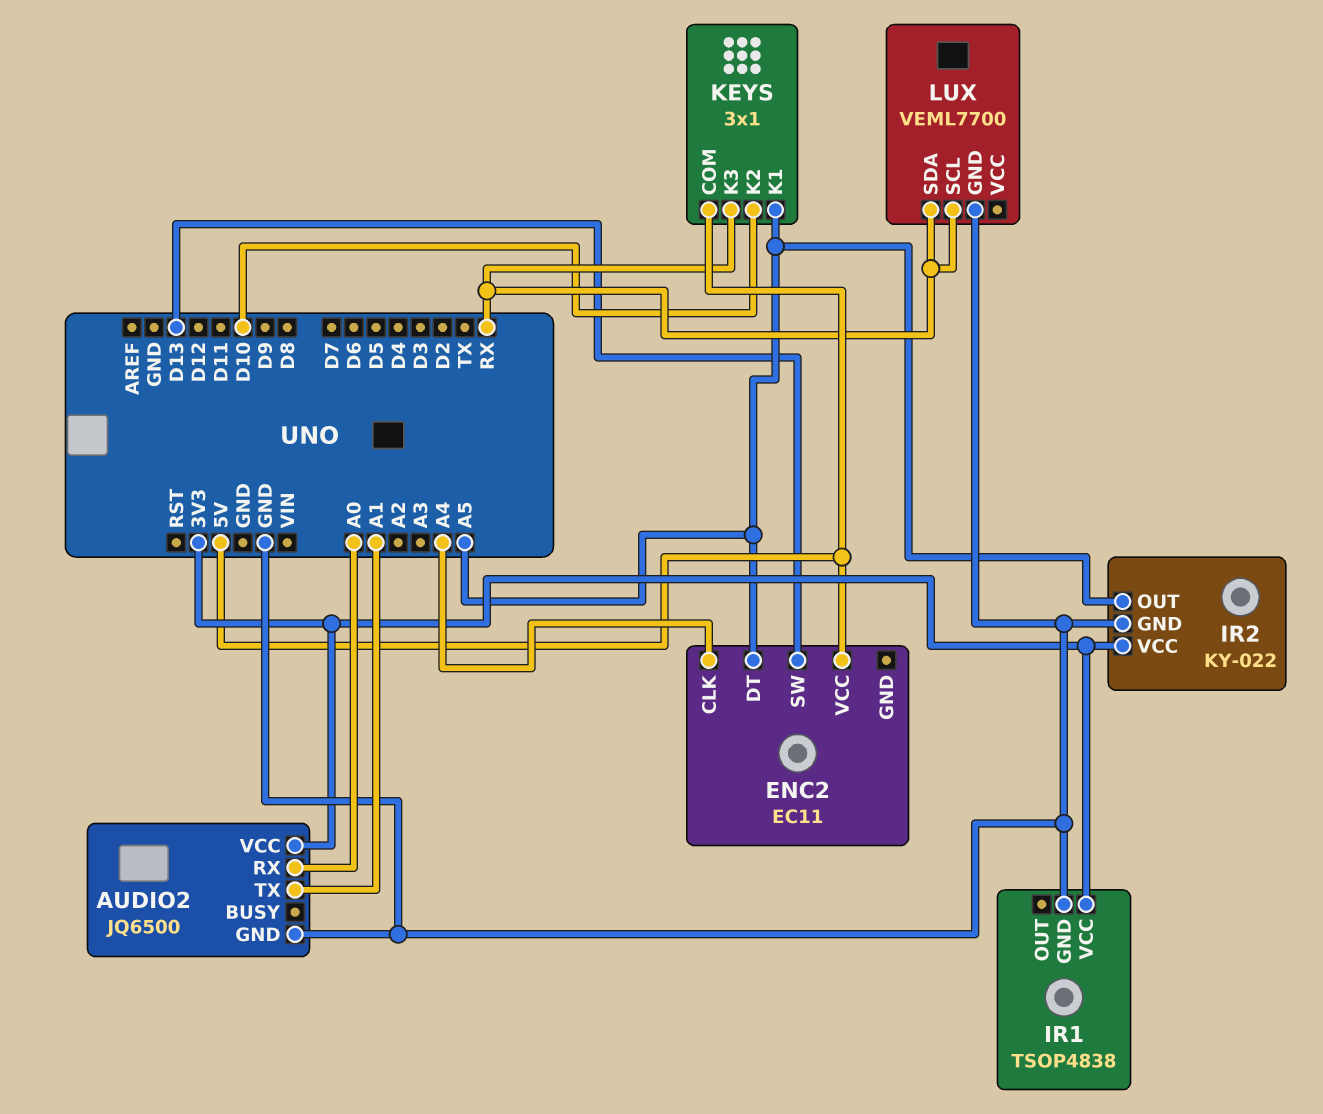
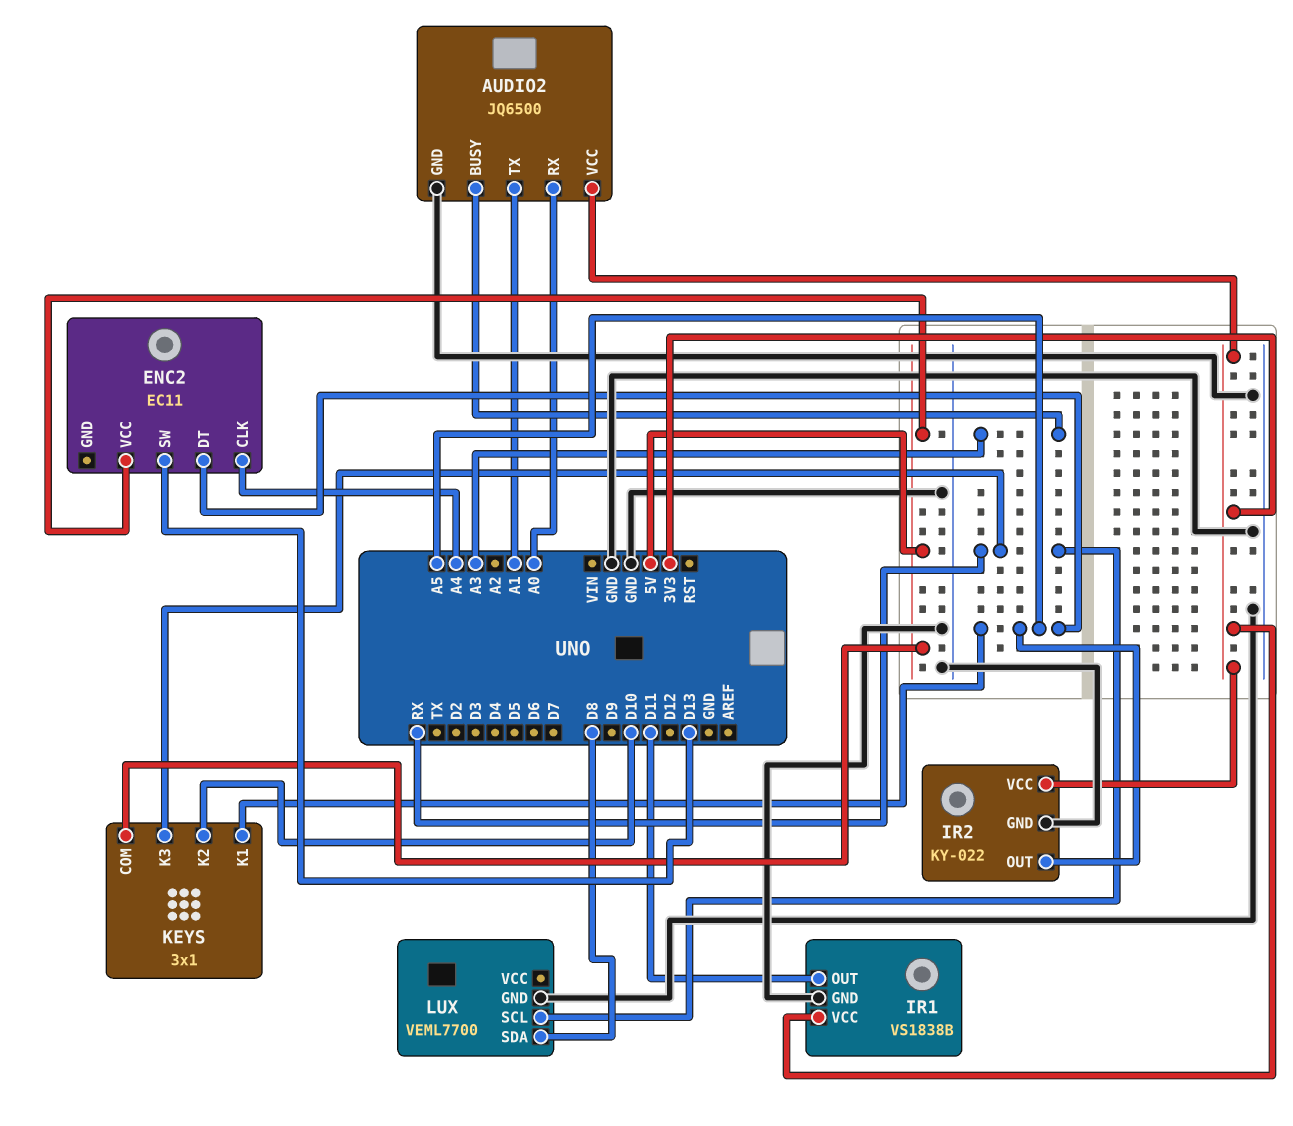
AUDIO2 pin BUSY: none -> A3
IR1: TSOP4838 -> VS1838B
IR1 pin OUT: none -> D11
LUX pin SDA: RX -> D8

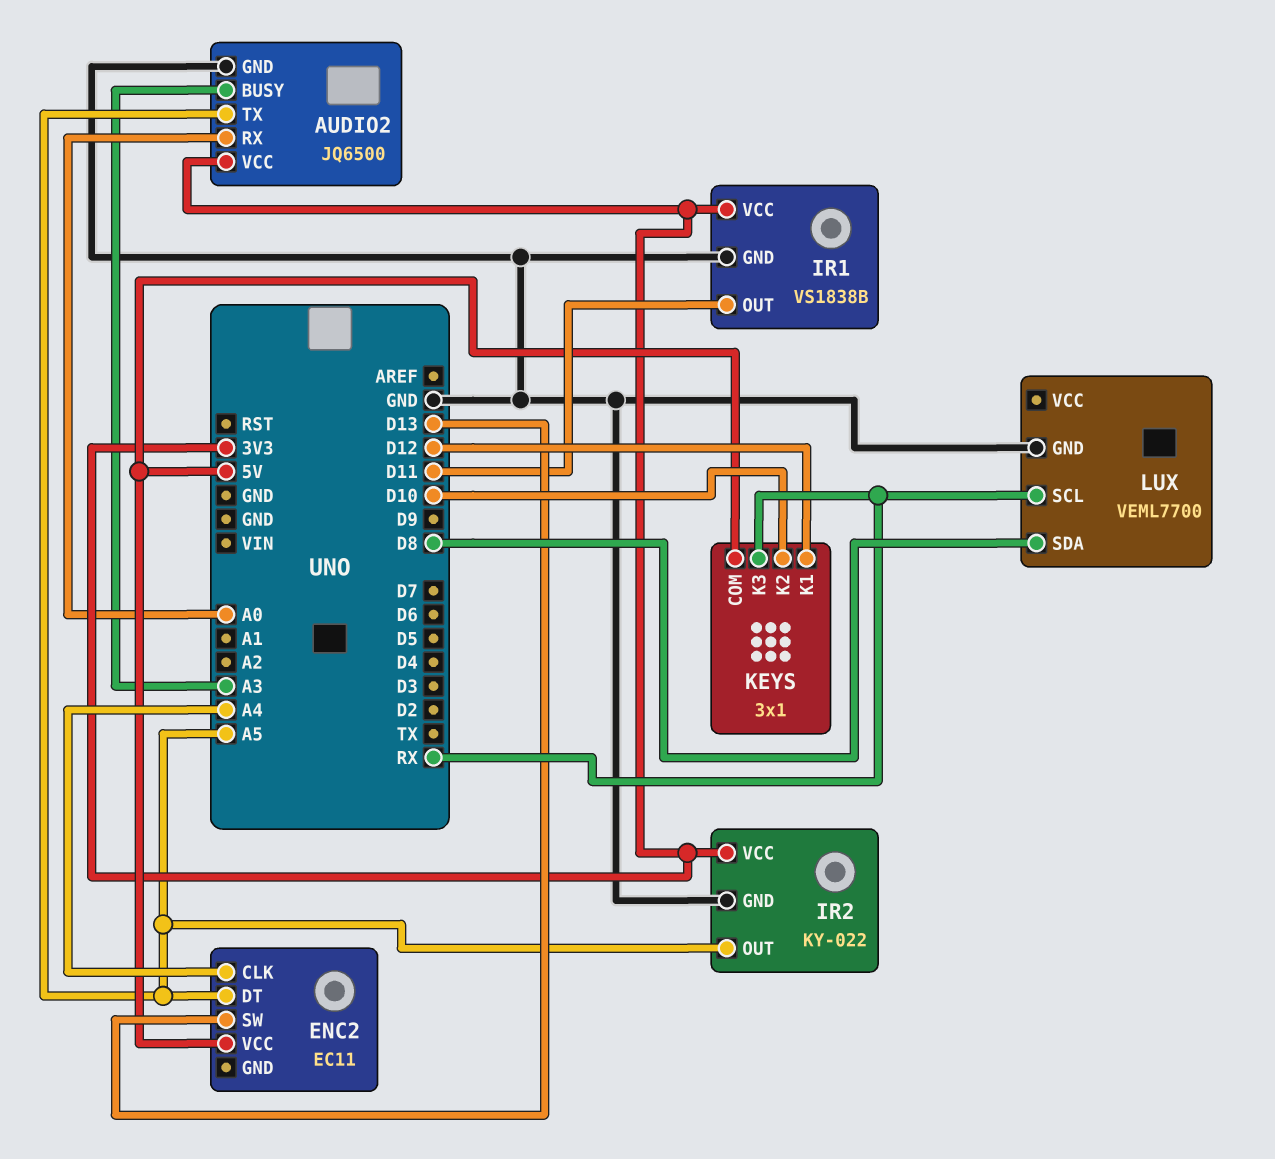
AUDIO2 pin TX: A1 -> A5
KEYS pin K1: A5 -> D12

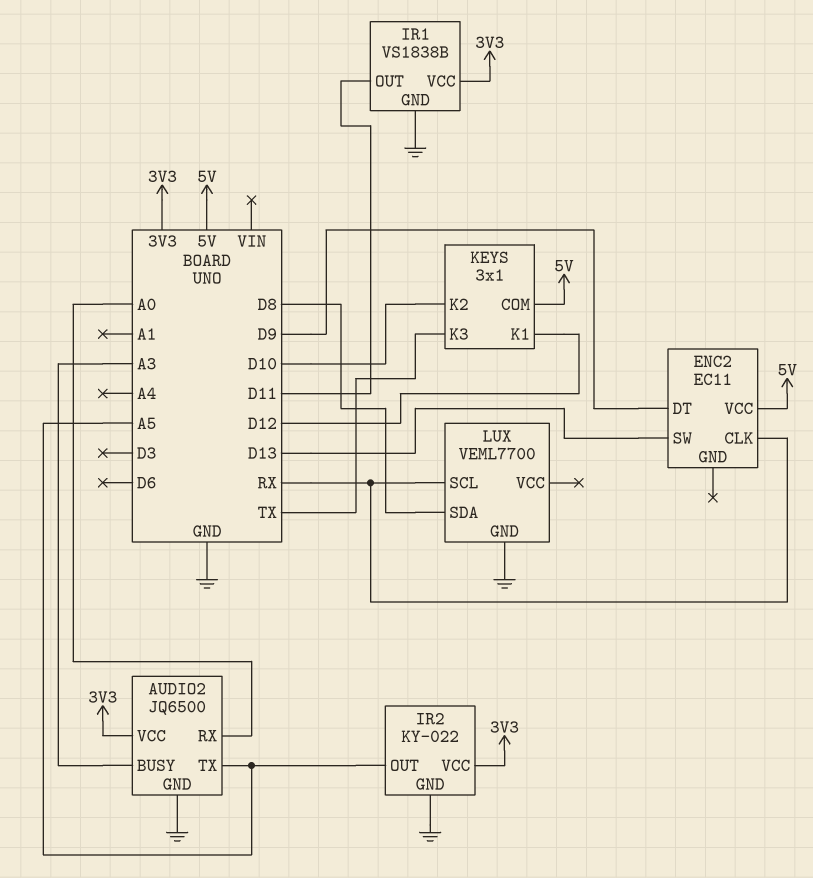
ENC2 pin CLK: A4 -> RX
ENC2 pin DT: A5 -> D9
KEYS pin K3: RX -> TX

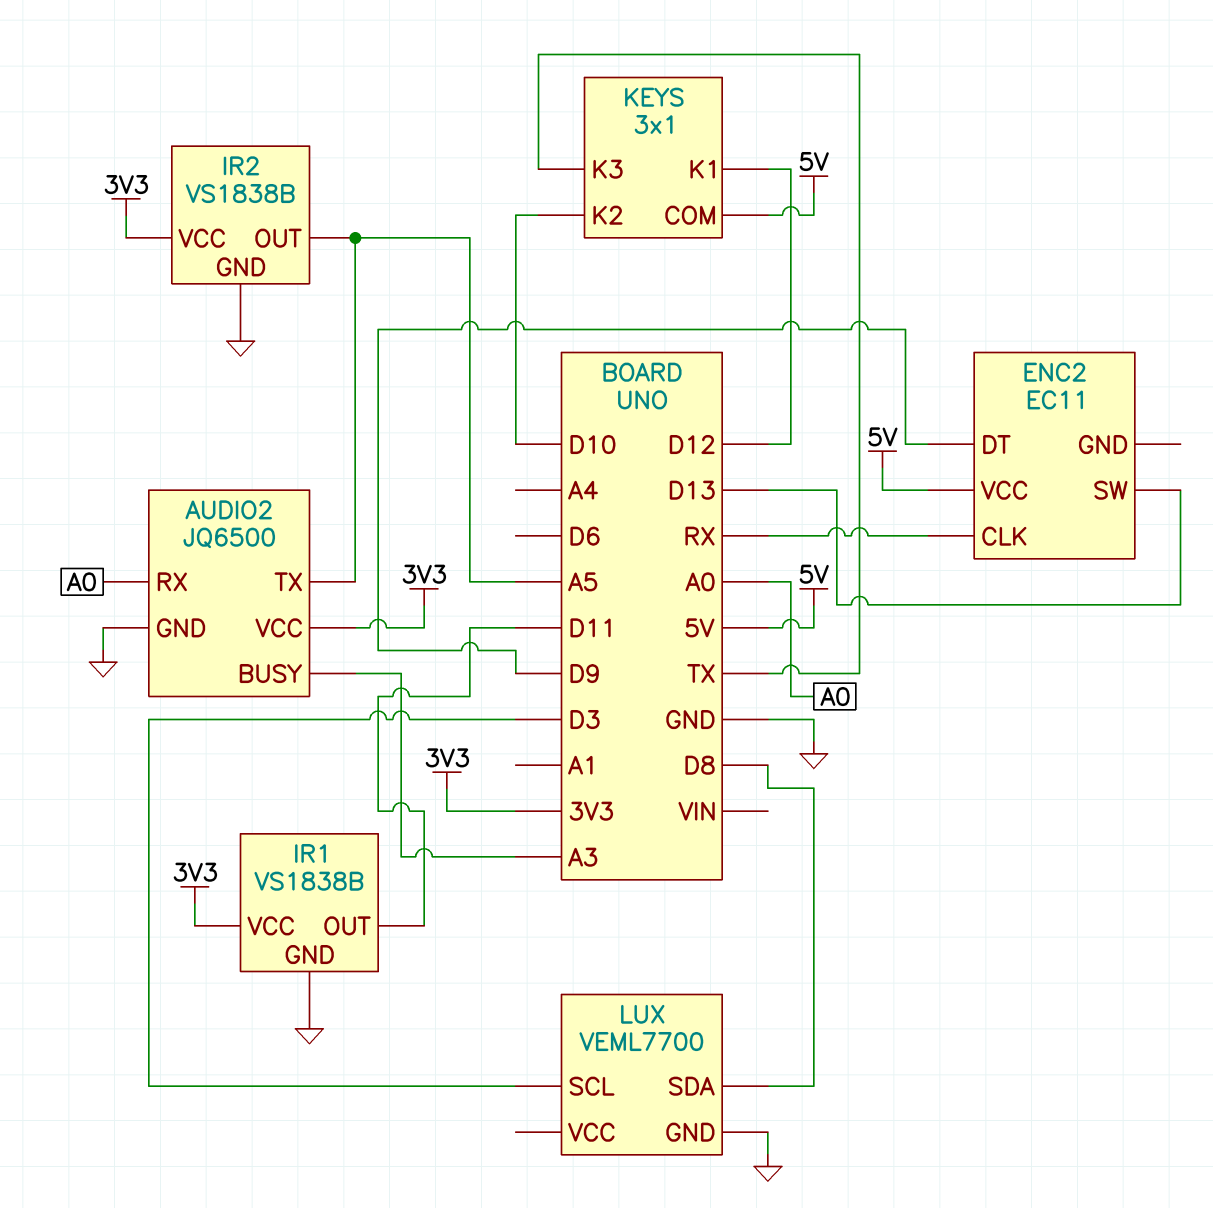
IR2: KY-022 -> VS1838B
LUX pin SCL: RX -> D3

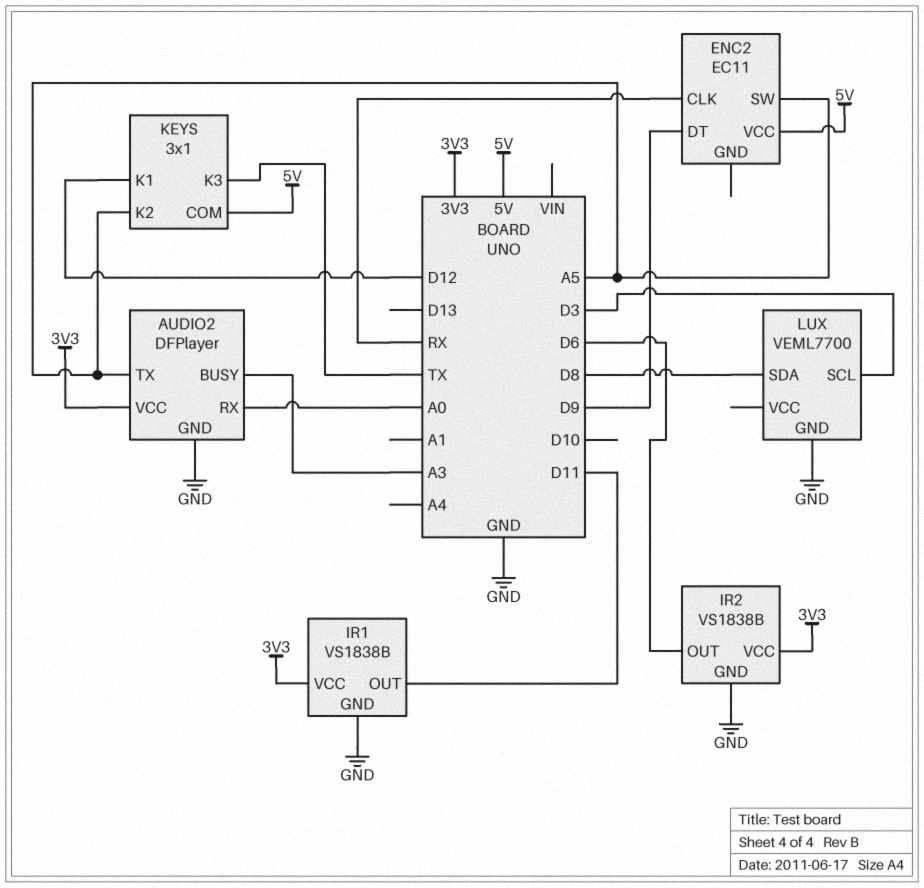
AUDIO2: JQ6500 -> DFPlayer
ENC2 pin SW: D13 -> A5
IR2 pin OUT: A5 -> D6
KEYS pin K2: D10 -> A5

